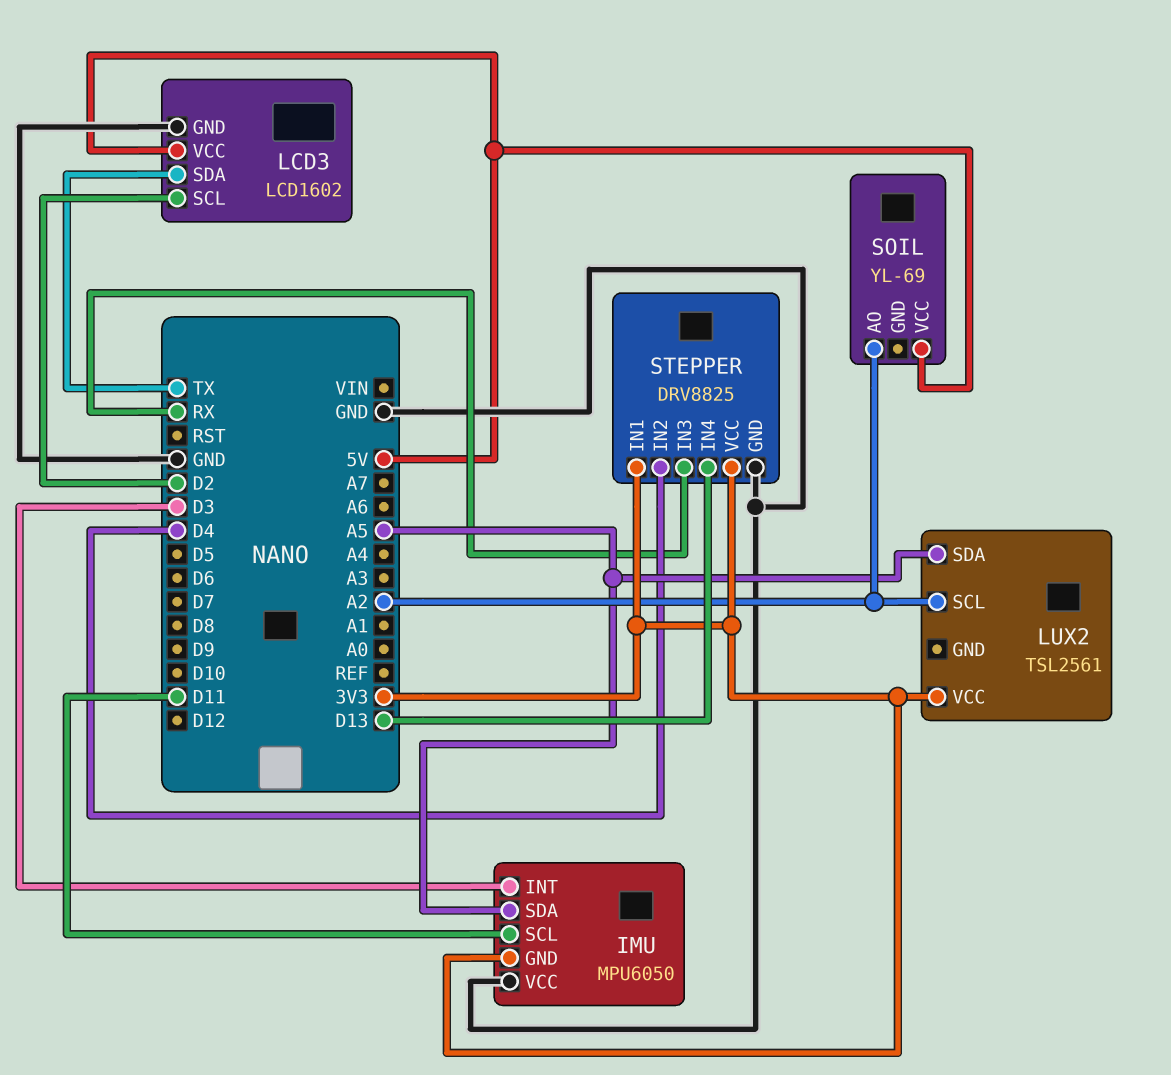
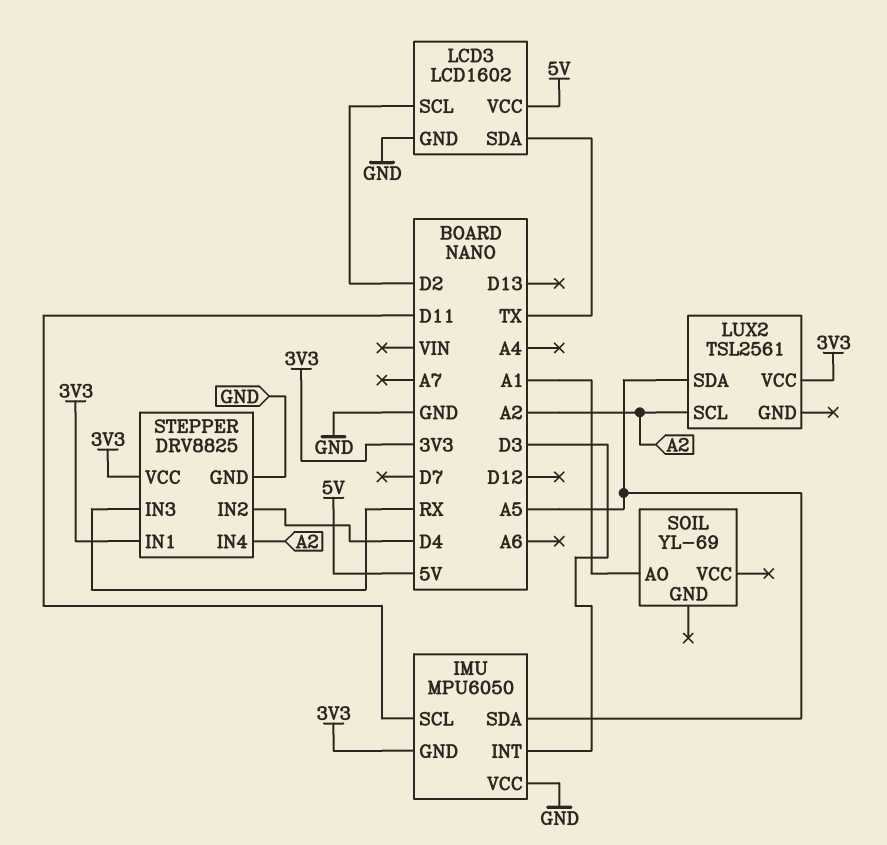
SOIL pin AO: A2 -> A1
SOIL pin VCC: 5V -> none
STEPPER pin IN4: D13 -> A2

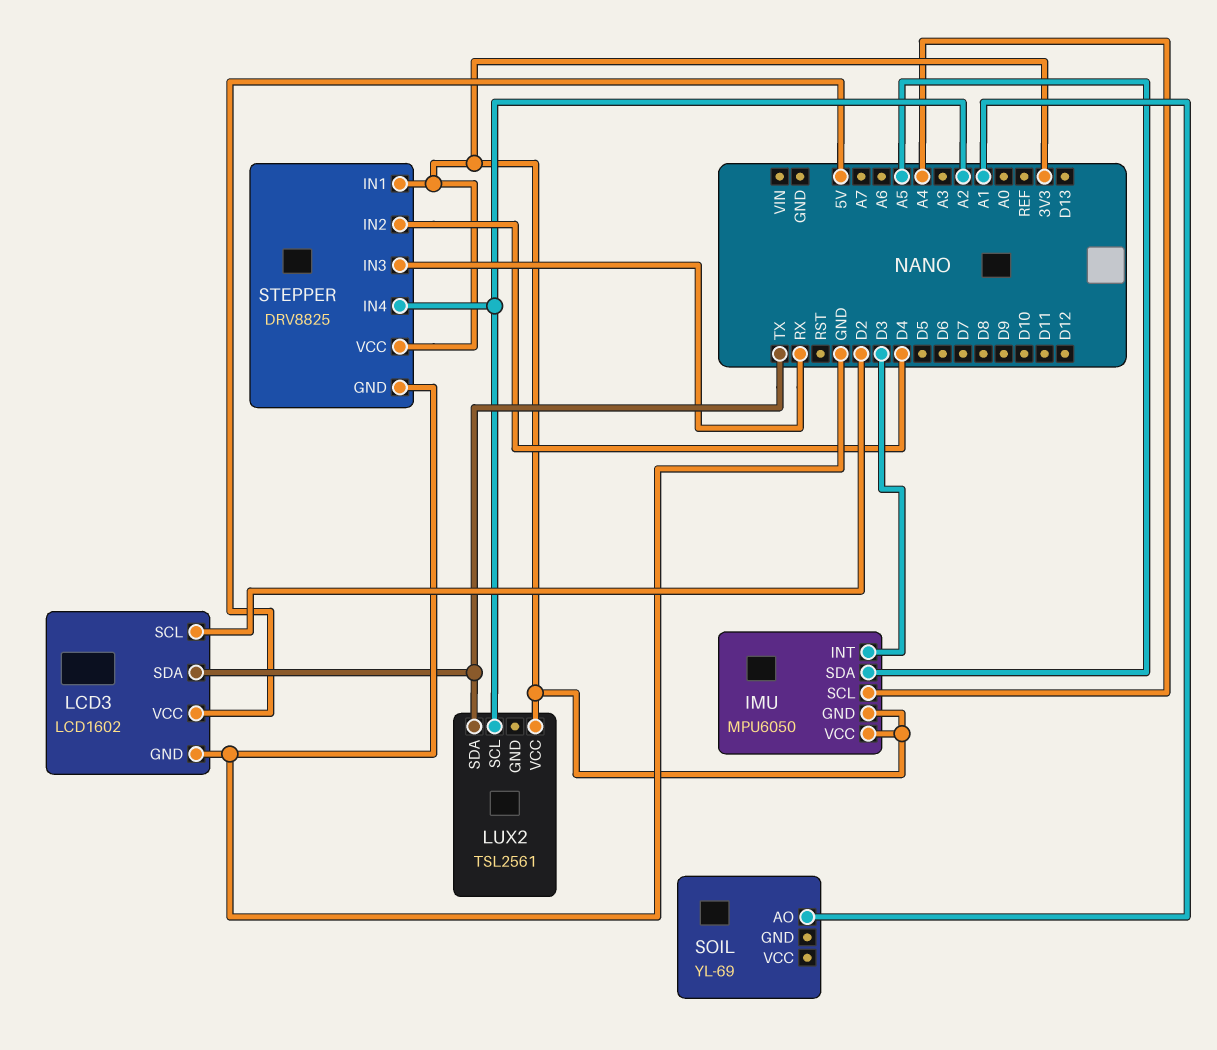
IMU pin SCL: D11 -> A4
IMU pin VCC: GND -> 3V3
LUX2 pin SDA: A5 -> TX

